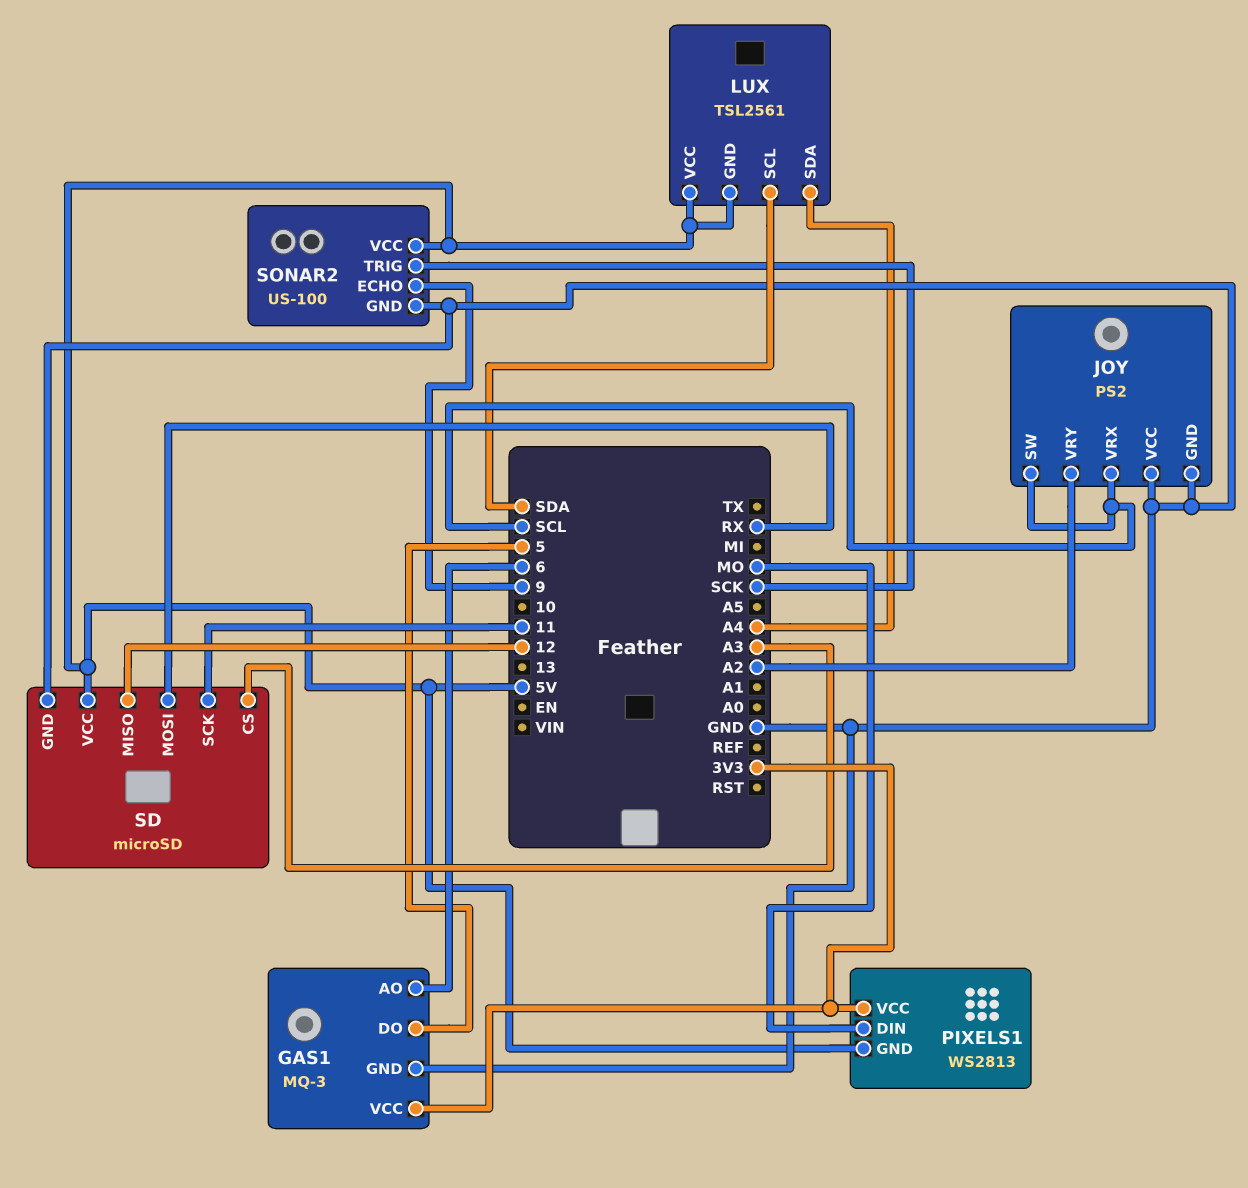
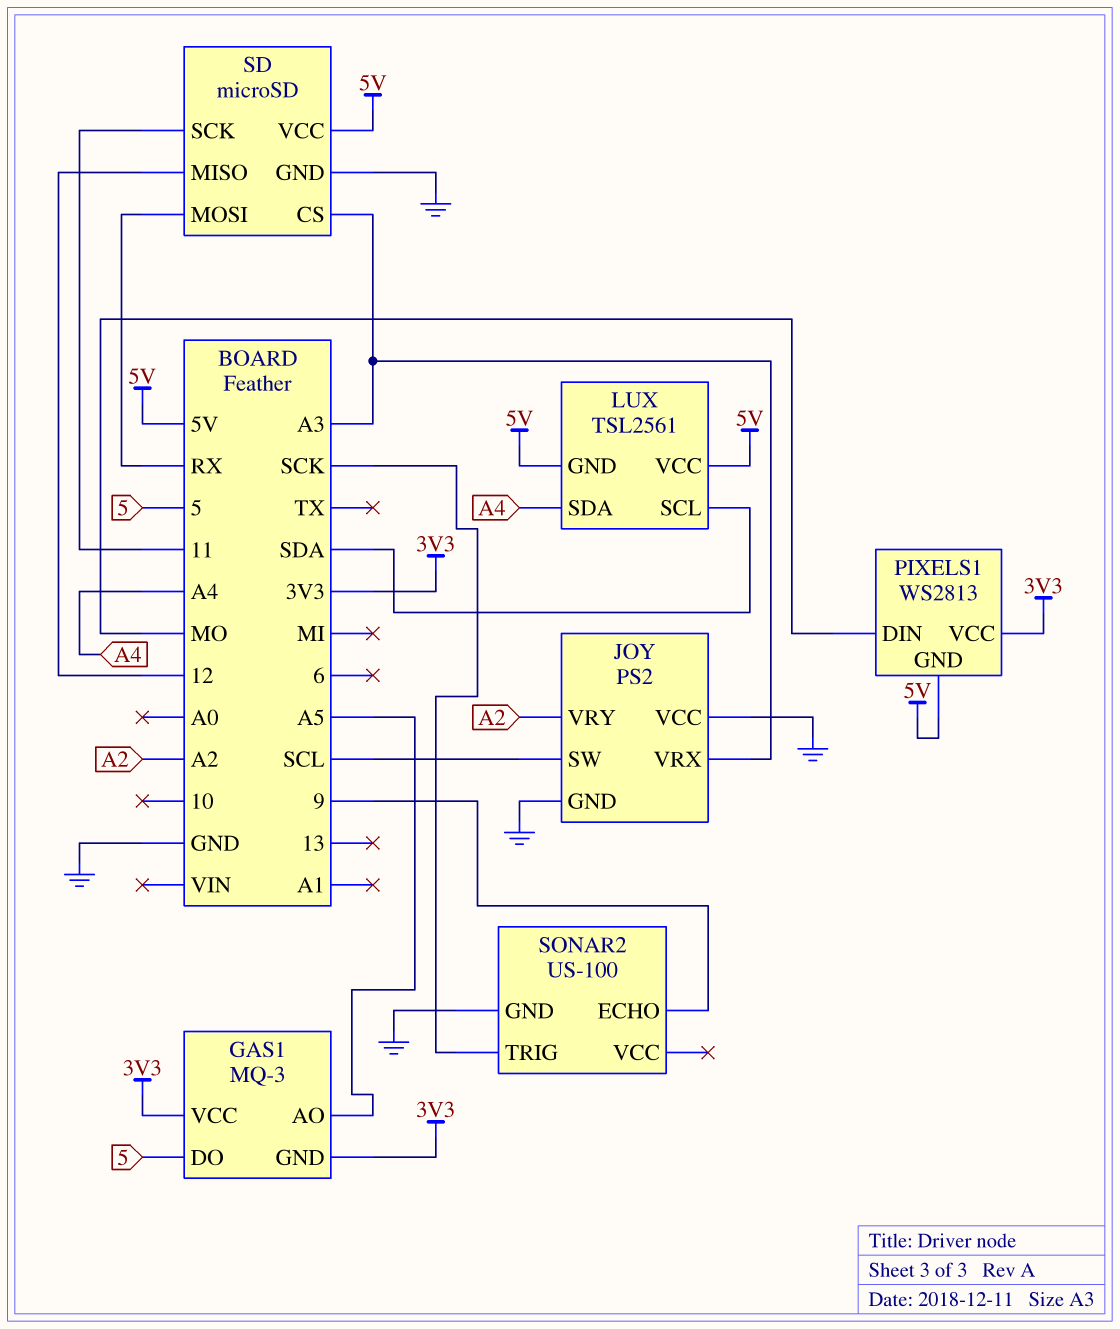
GAS1 pin AO: 6 -> A5
GAS1 pin GND: GND -> 3V3
JOY pin VRX: SCL -> A3
SONAR2 pin VCC: 5V -> none

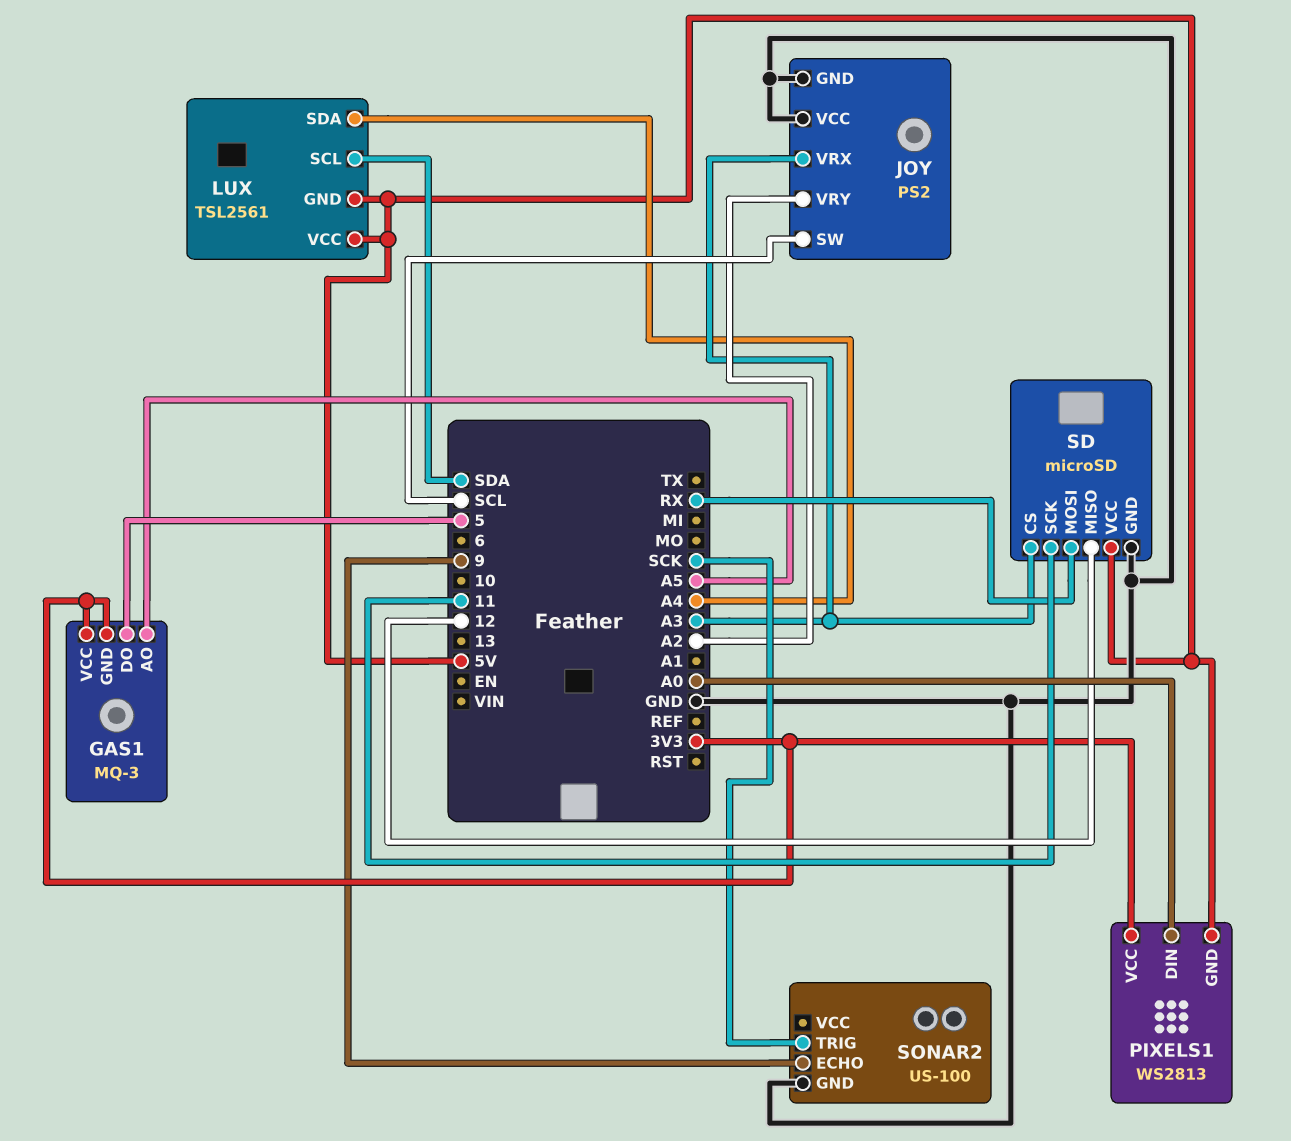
PIXELS1 pin DIN: MO -> A0

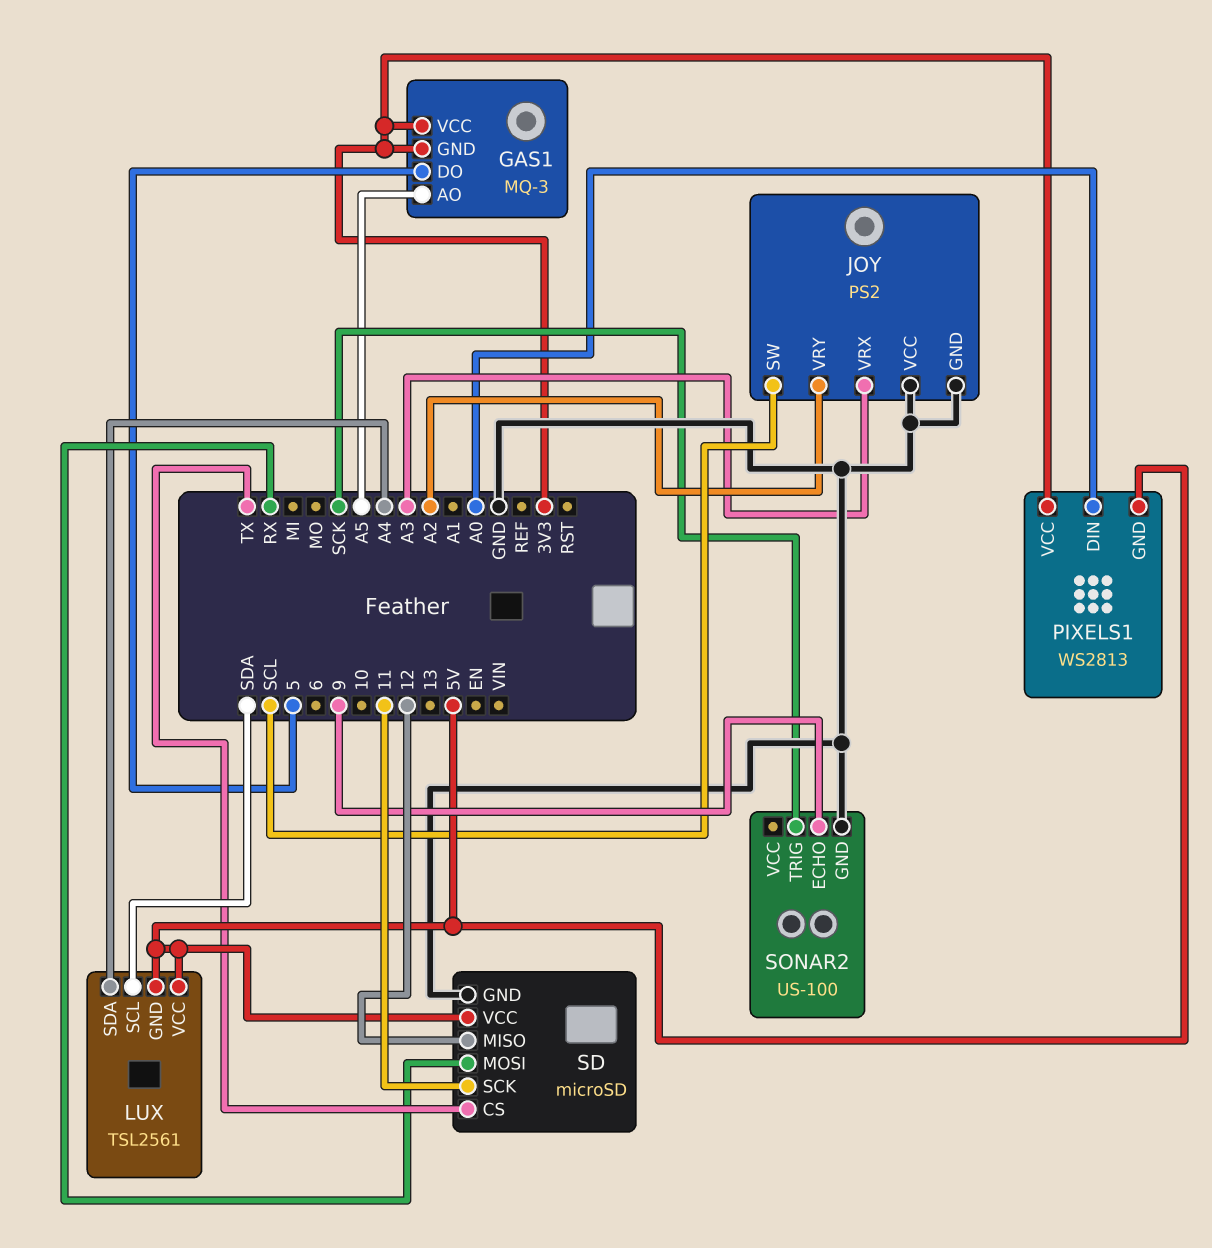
SD pin CS: A3 -> TX

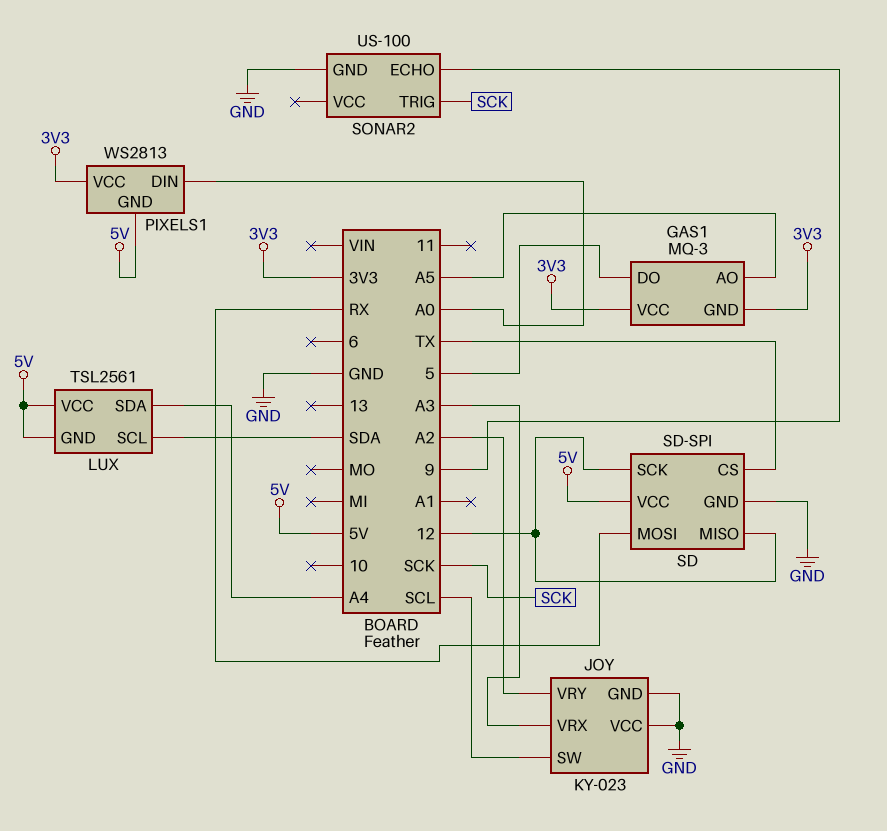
JOY: PS2 -> KY-023
SD: microSD -> SD-SPI
SD pin SCK: 11 -> 12

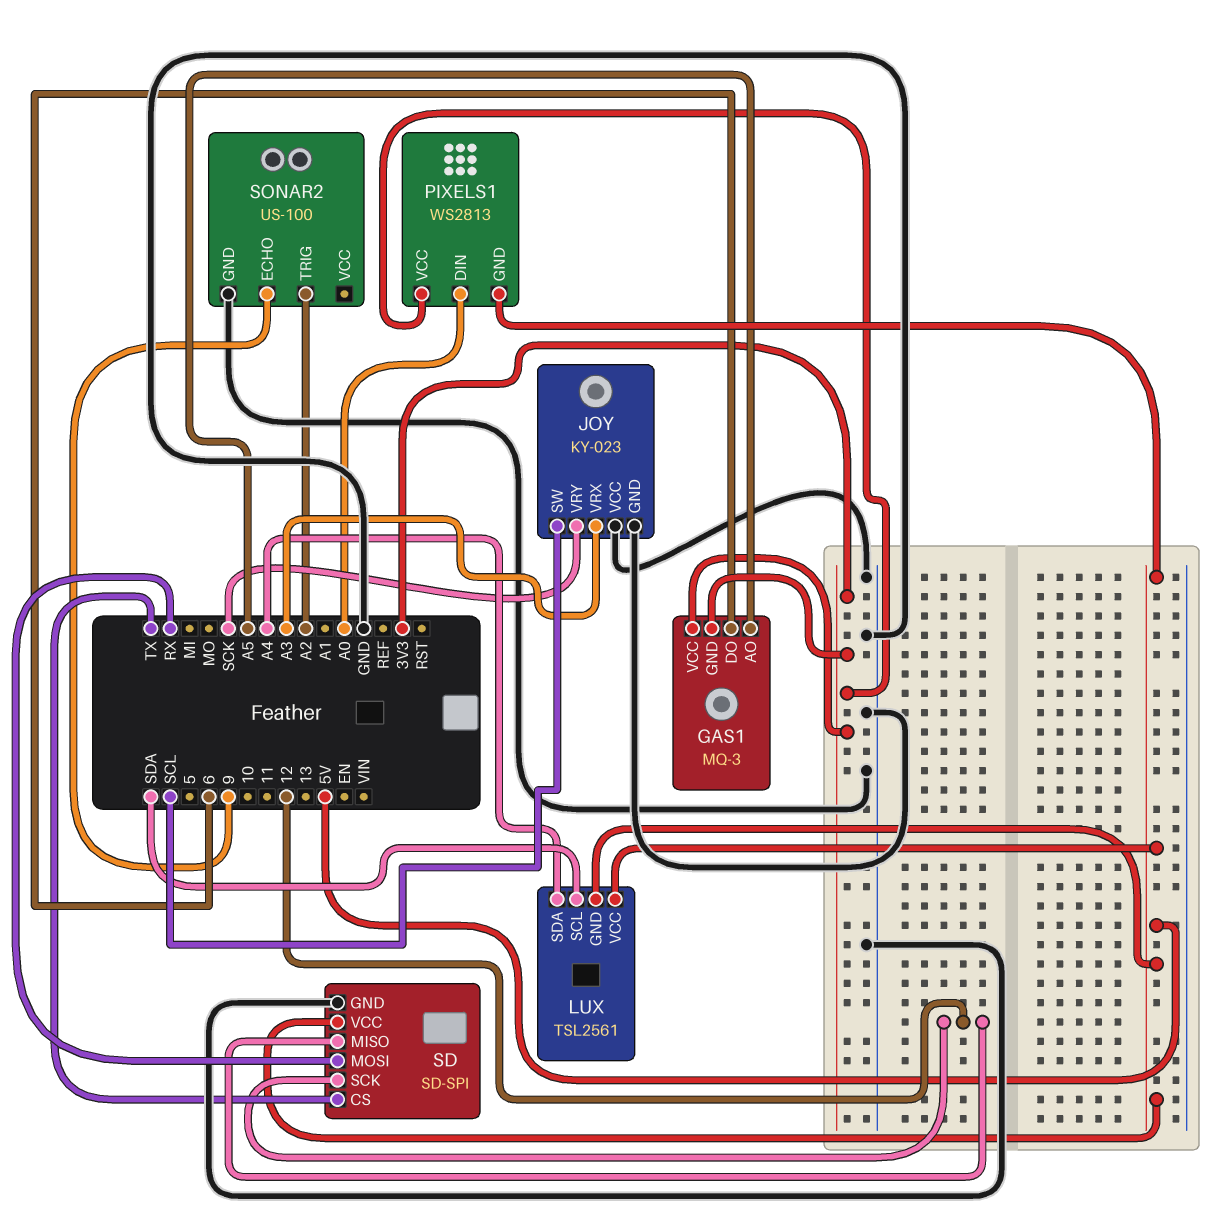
GAS1 pin DO: 5 -> 6
JOY pin VRY: A2 -> SCK
SONAR2 pin TRIG: SCK -> A2

